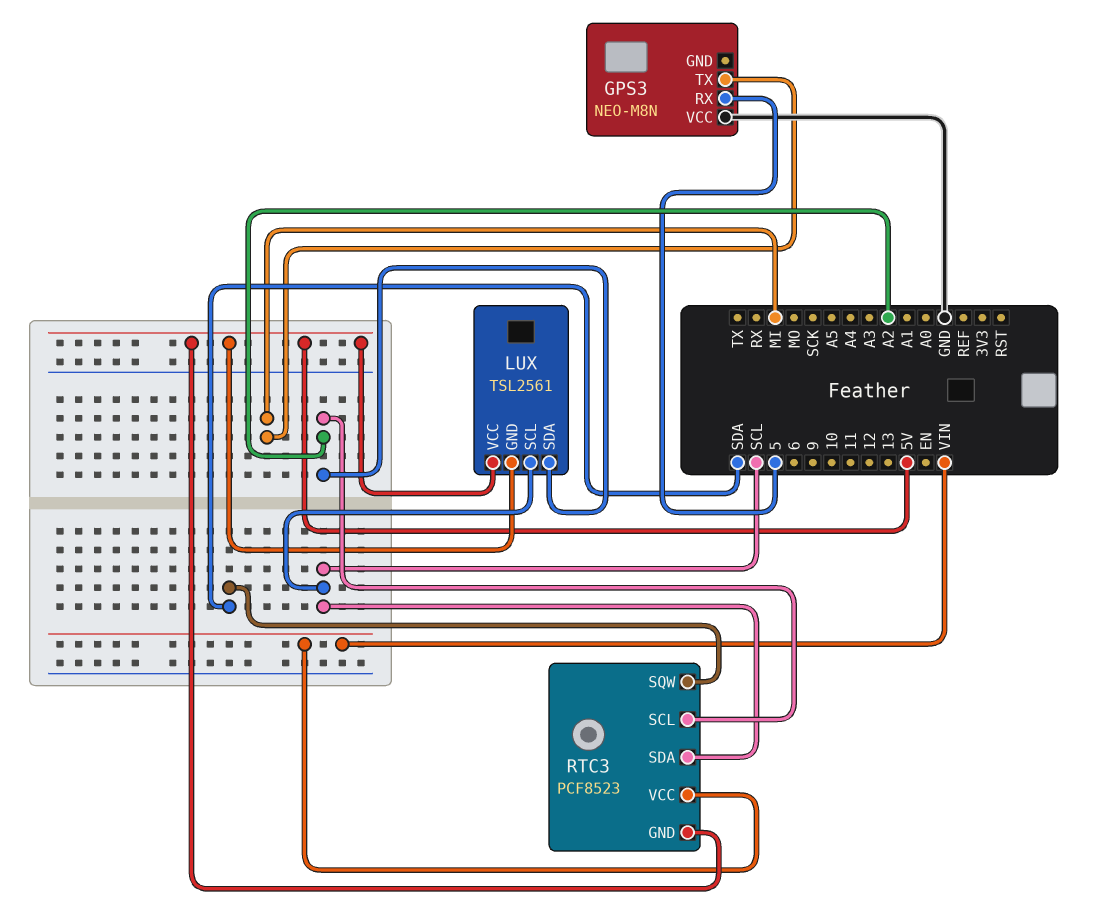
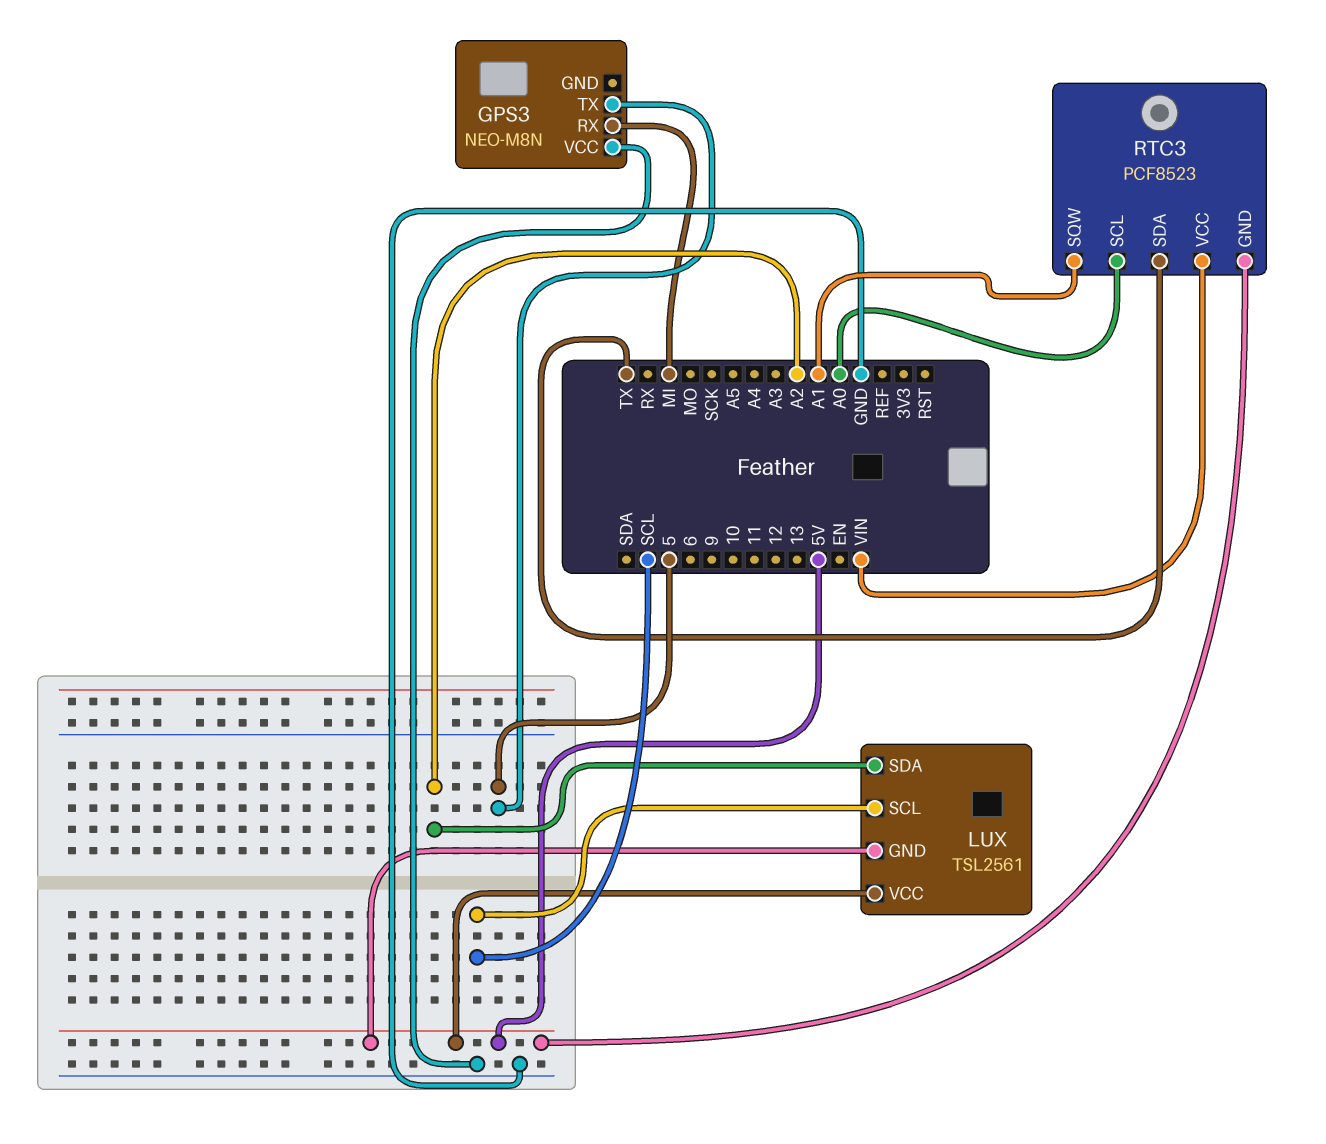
GPS3 pin RX: 5 -> MI
GPS3 pin TX: MI -> 5
RTC3 pin SCL: A2 -> A0
RTC3 pin SDA: SCL -> TX
RTC3 pin SQW: SDA -> A1

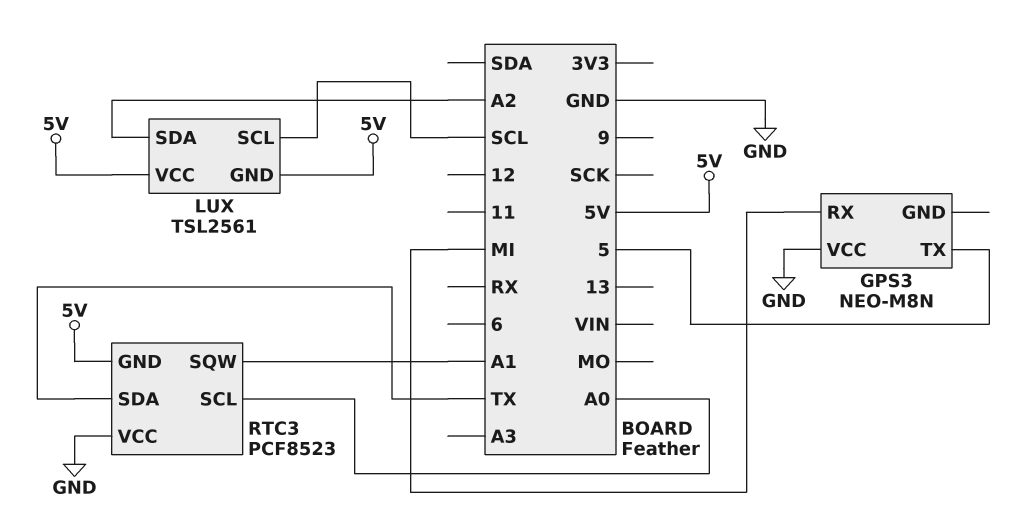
RTC3 pin VCC: VIN -> GND

